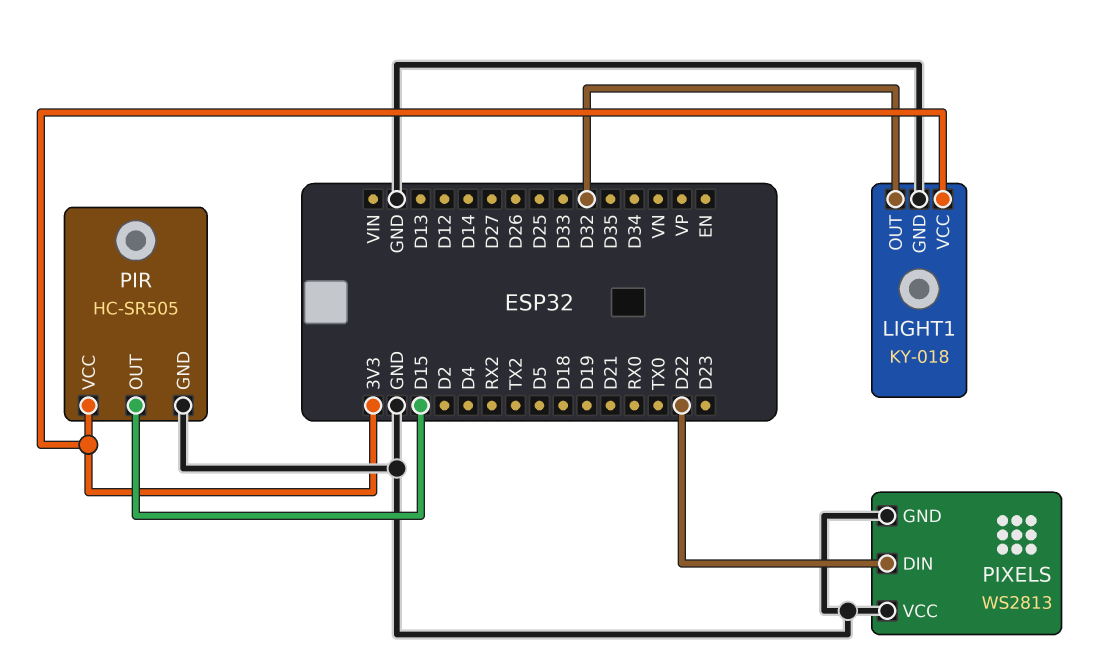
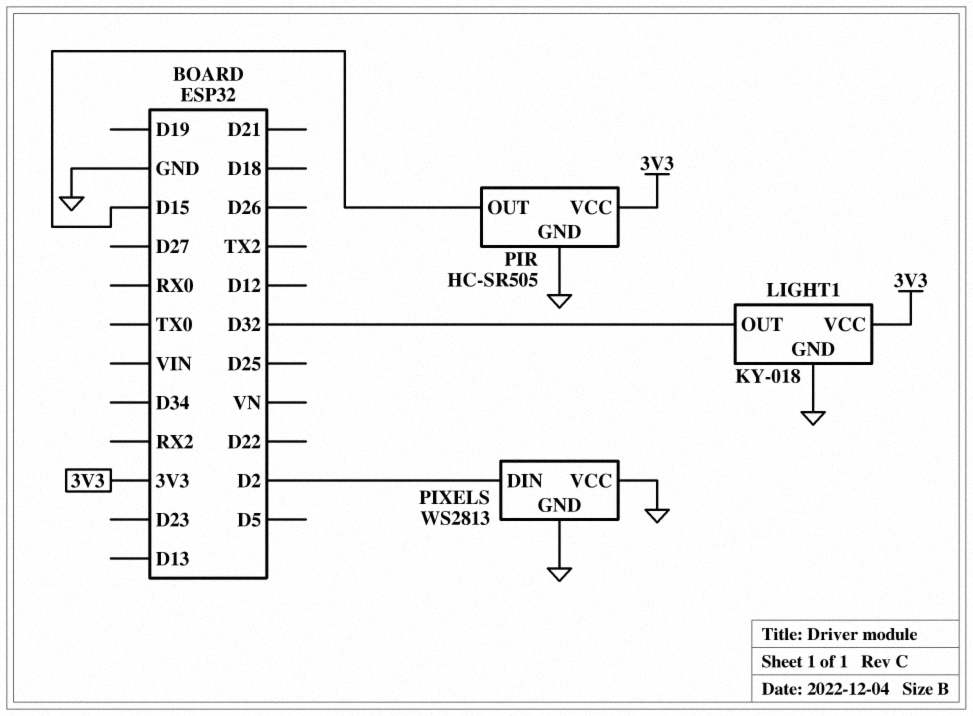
PIXELS pin DIN: D22 -> D2

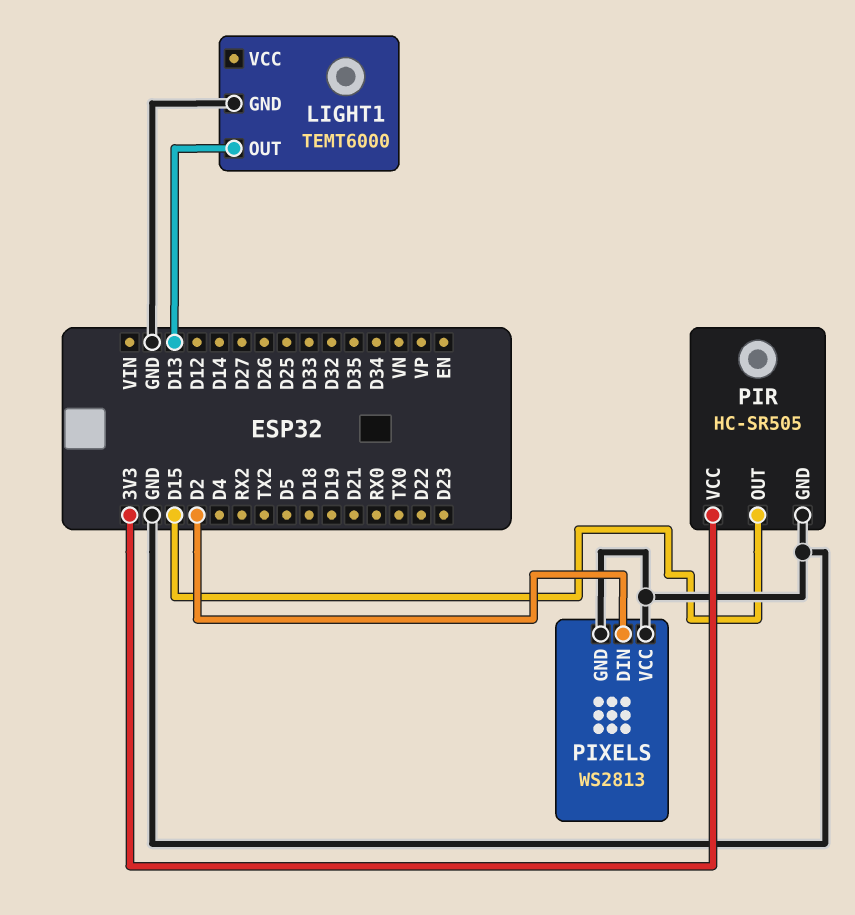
LIGHT1: KY-018 -> TEMT6000
LIGHT1 pin OUT: D32 -> D13
LIGHT1 pin VCC: 3V3 -> none

